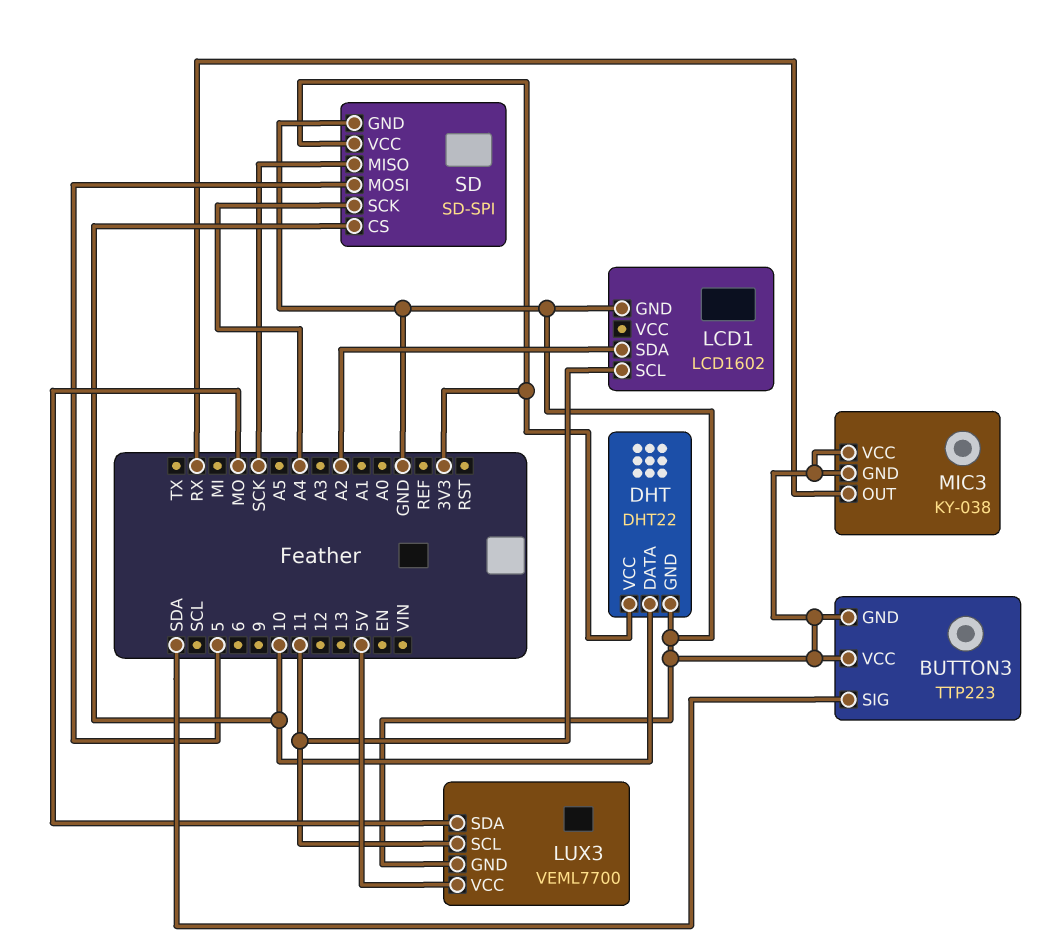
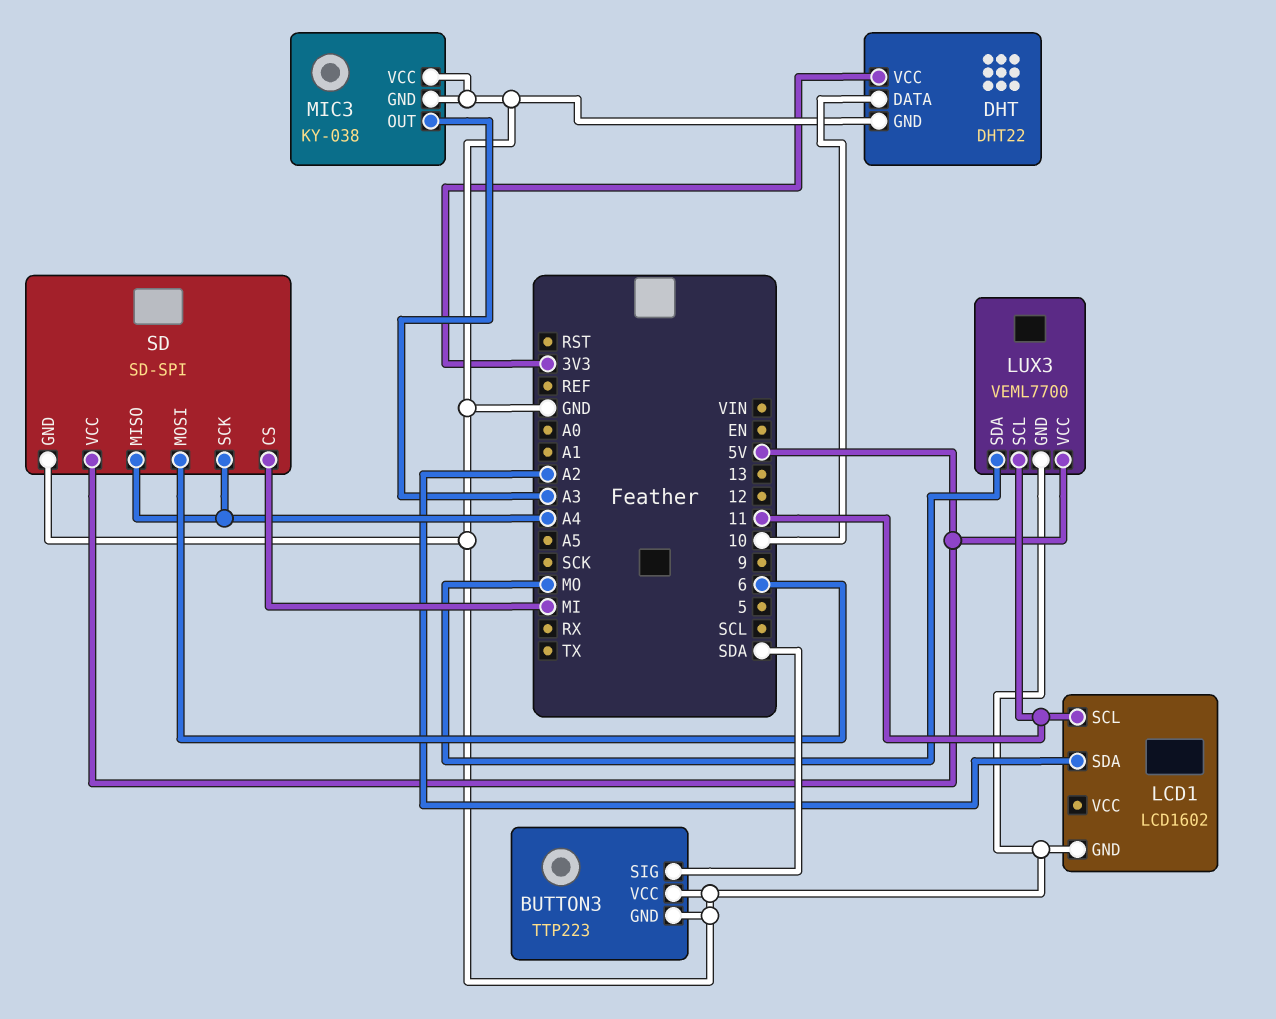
MIC3 pin OUT: RX -> A3
SD pin CS: 10 -> MI
SD pin MISO: SCK -> A4
SD pin MOSI: 5 -> 6
SD pin VCC: 3V3 -> 5V

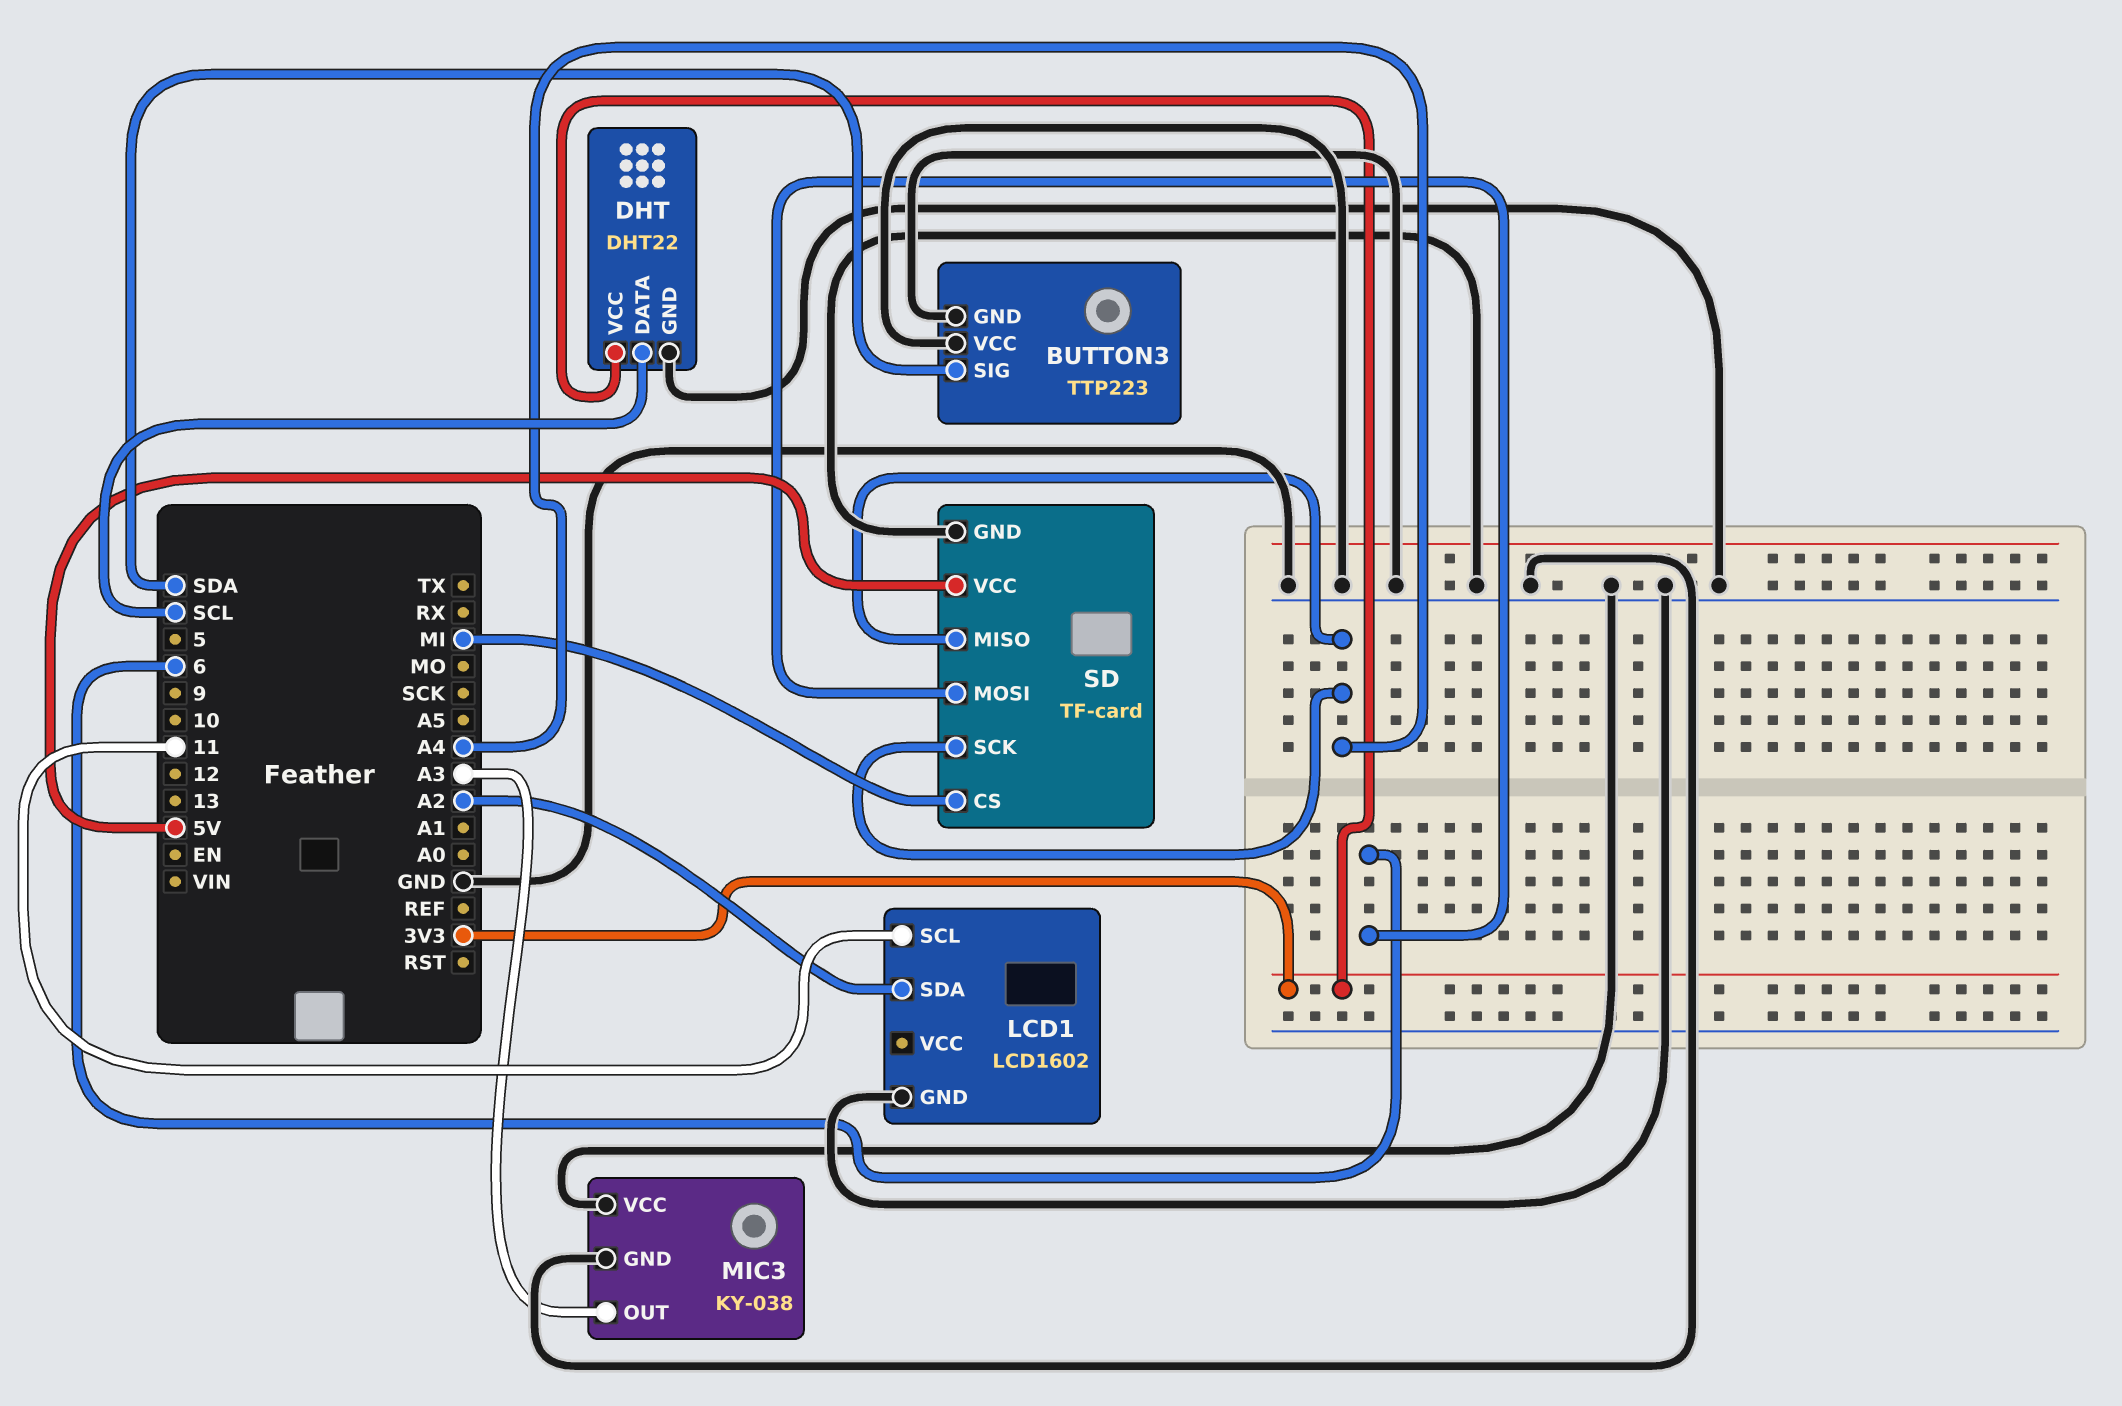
DHT pin DATA: 10 -> SCL
LUX3: VEML7700 -> none
LUX3 pin GND: GND -> none
LUX3 pin SCL: 11 -> none
LUX3 pin SDA: MO -> none
LUX3 pin VCC: 5V -> none
SD: SD-SPI -> TF-card

